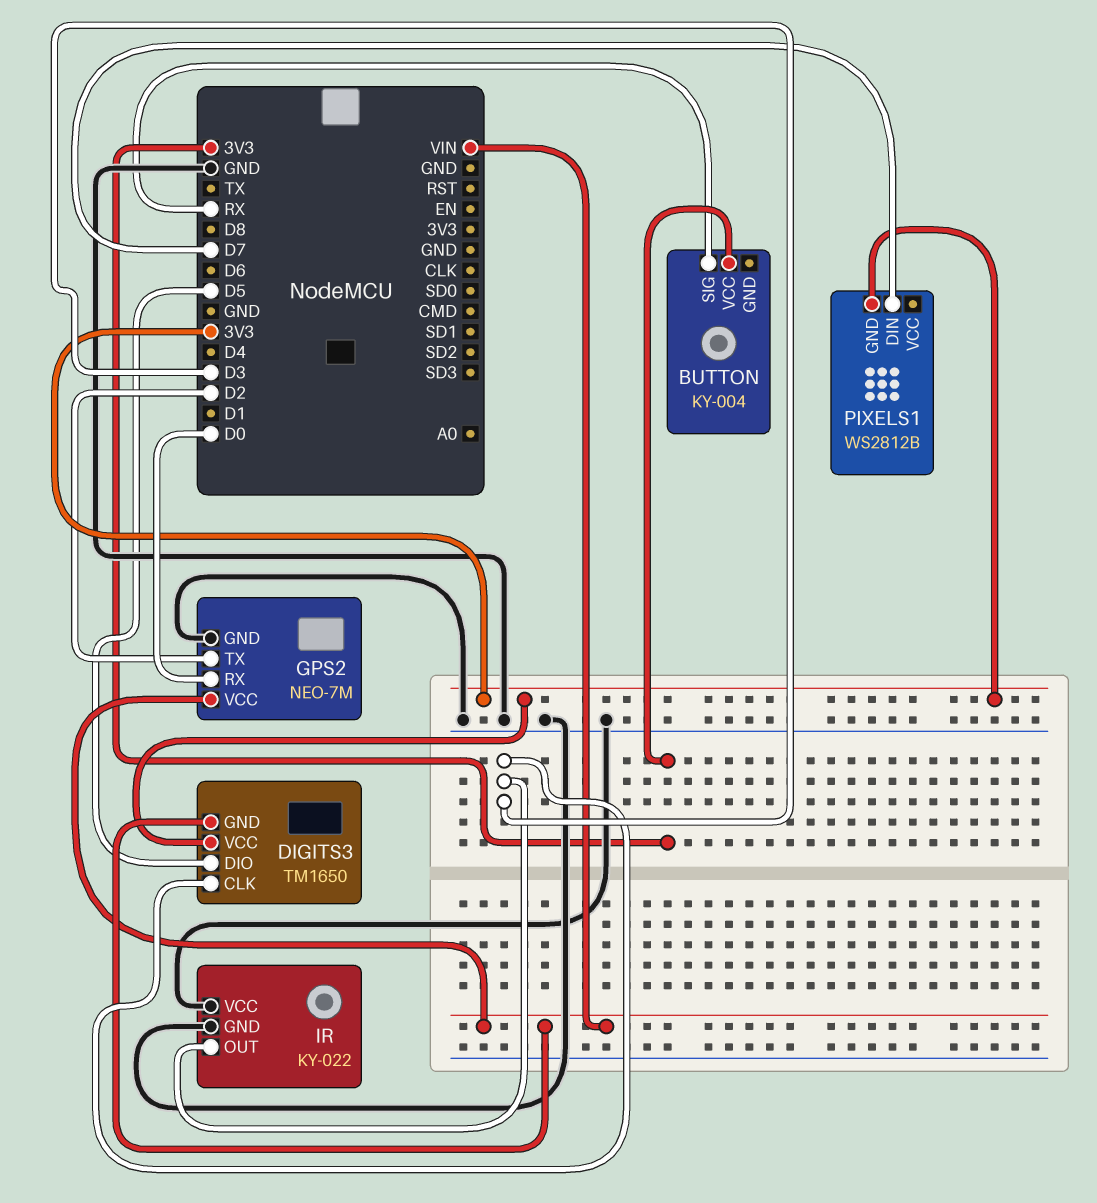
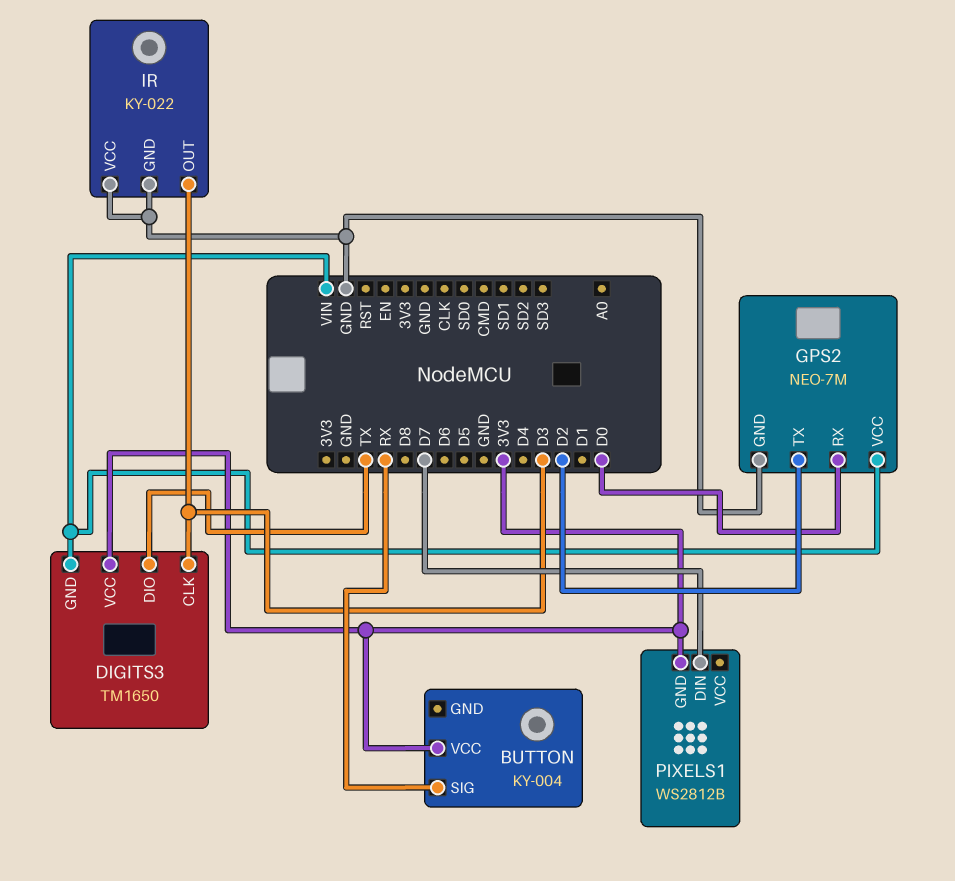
DIGITS3 pin DIO: D5 -> TX

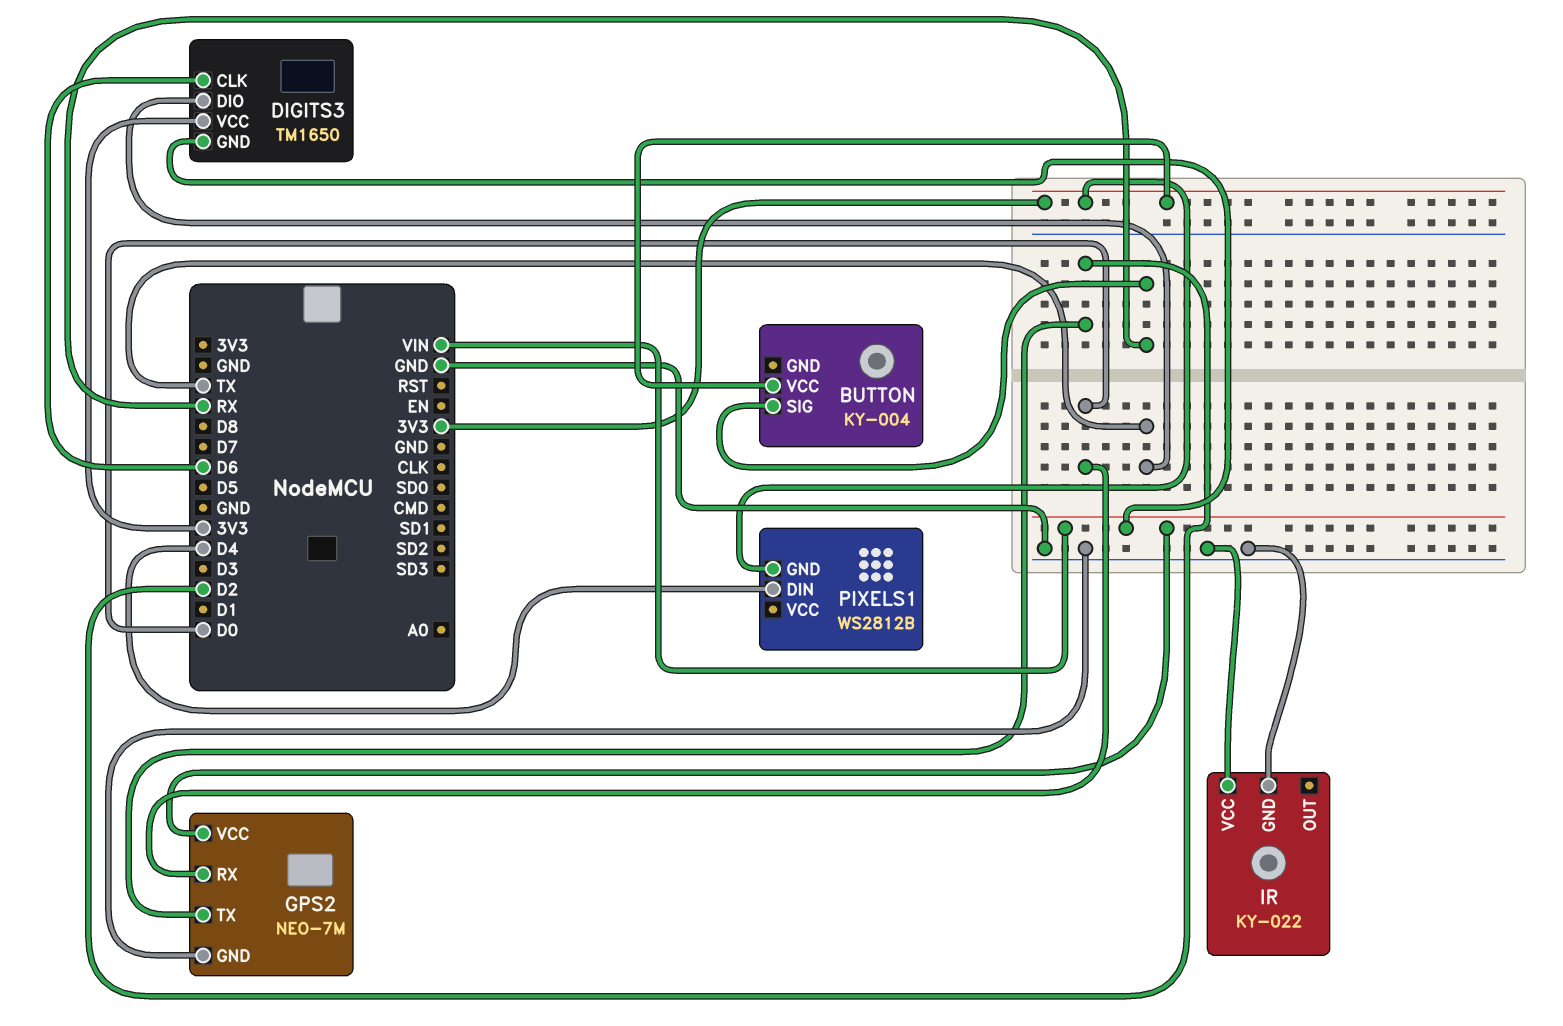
DIGITS3 pin CLK: D3 -> D6
IR pin OUT: D3 -> none
PIXELS1 pin DIN: D7 -> D4

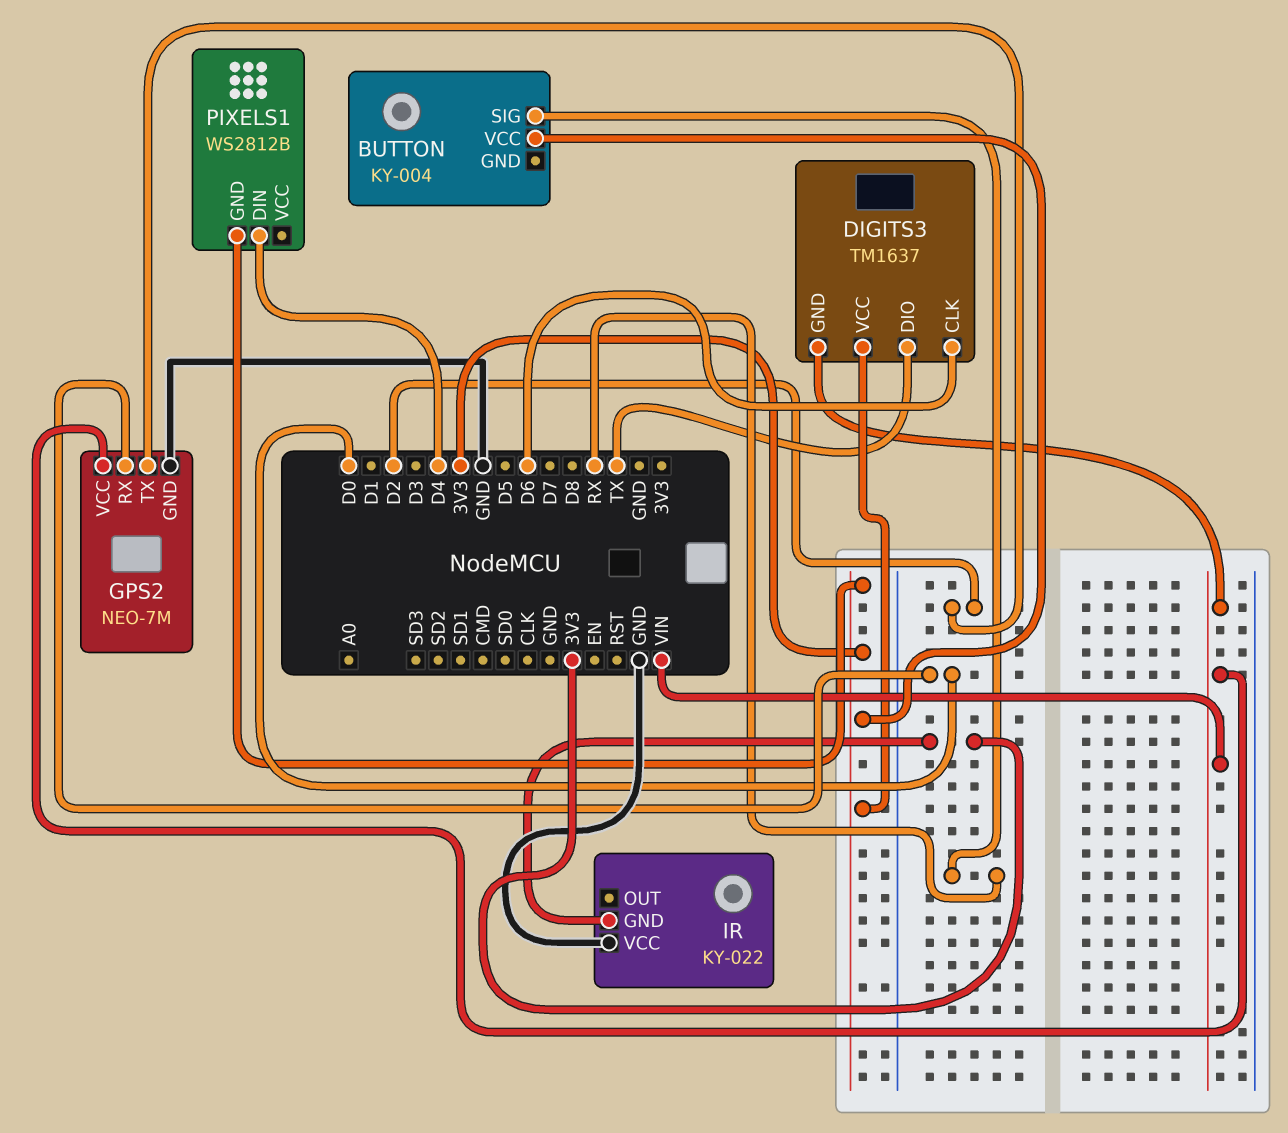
DIGITS3: TM1650 -> TM1637
IR pin GND: GND -> 3V3

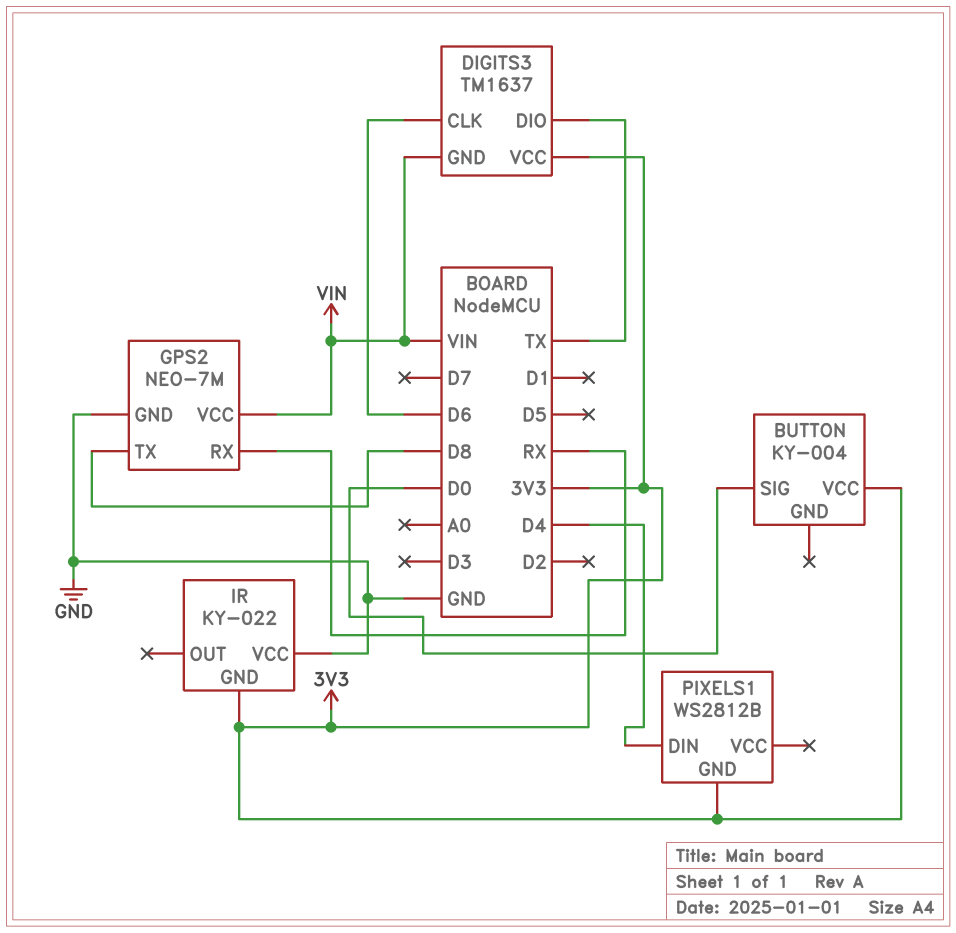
BUTTON pin SIG: RX -> D0
GPS2 pin RX: D0 -> RX
GPS2 pin TX: D2 -> D8

